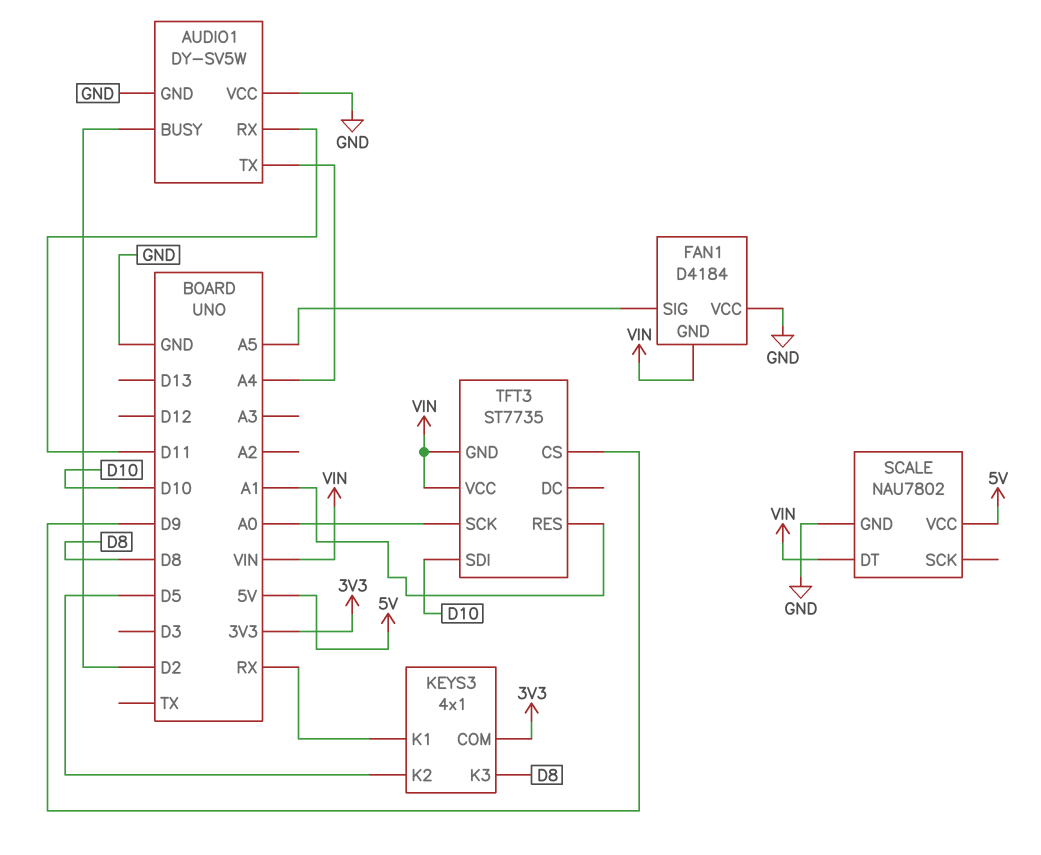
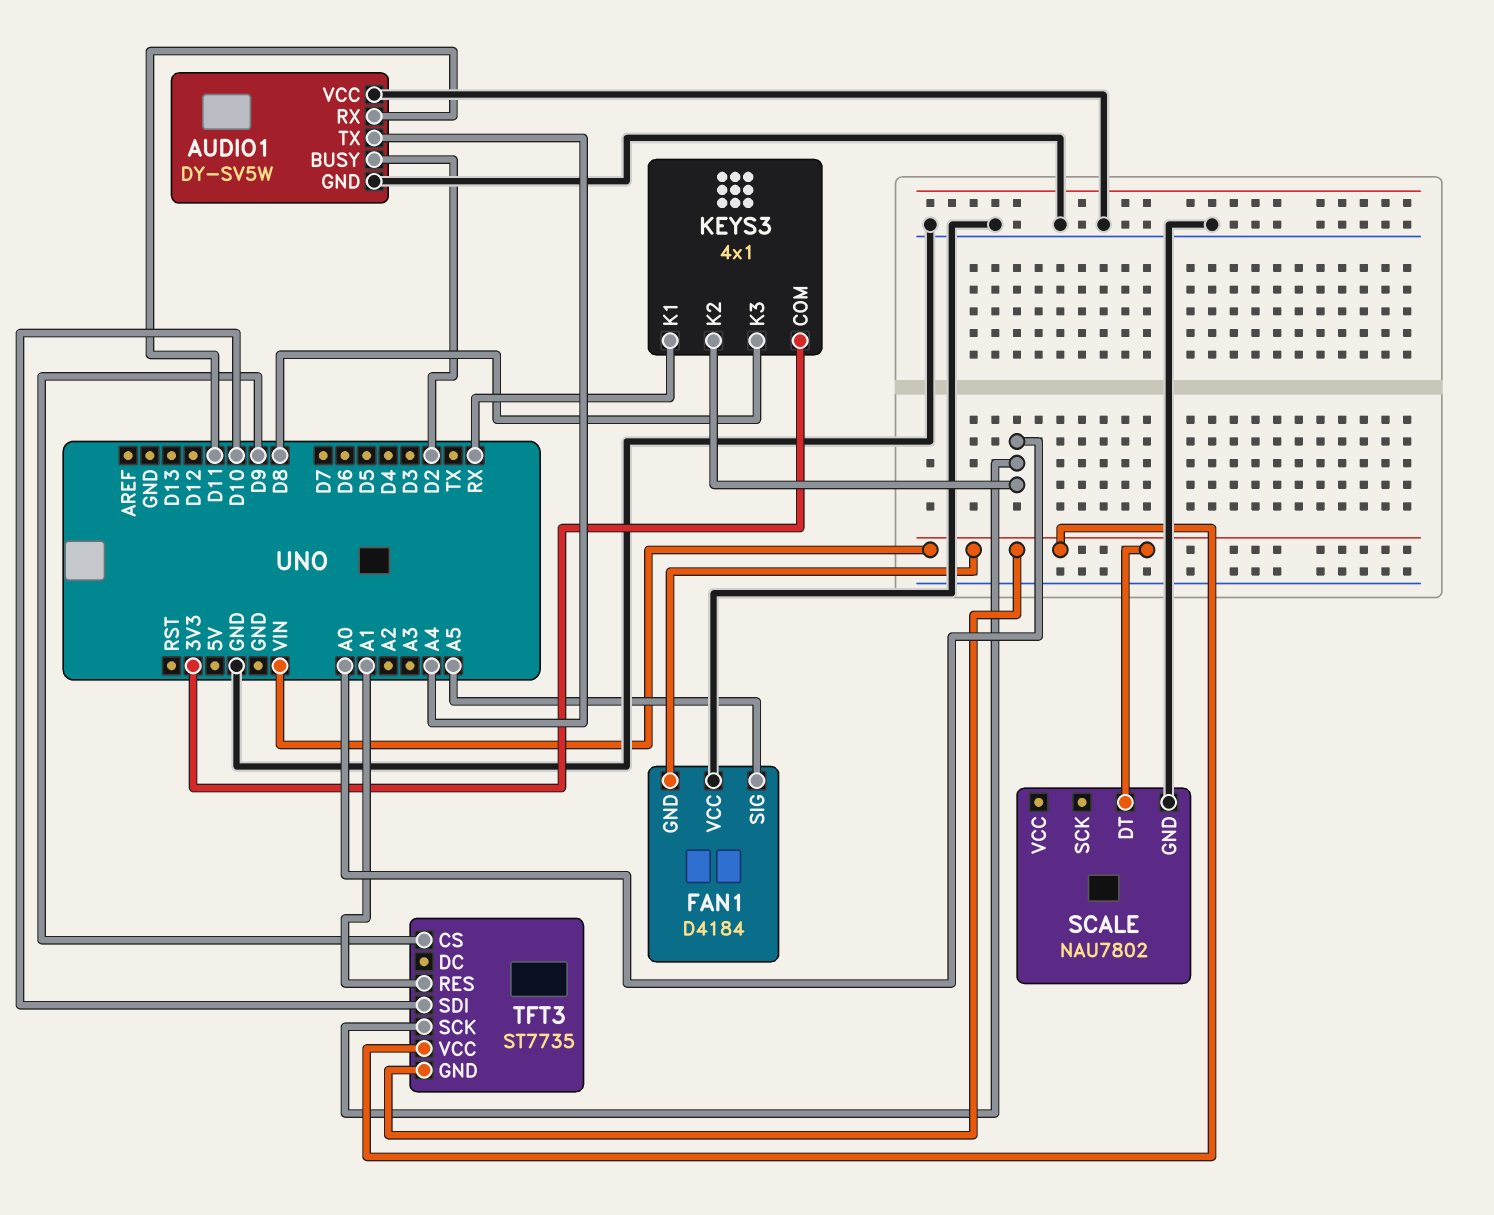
KEYS3 pin K2: D5 -> A0
SCALE pin VCC: 5V -> none

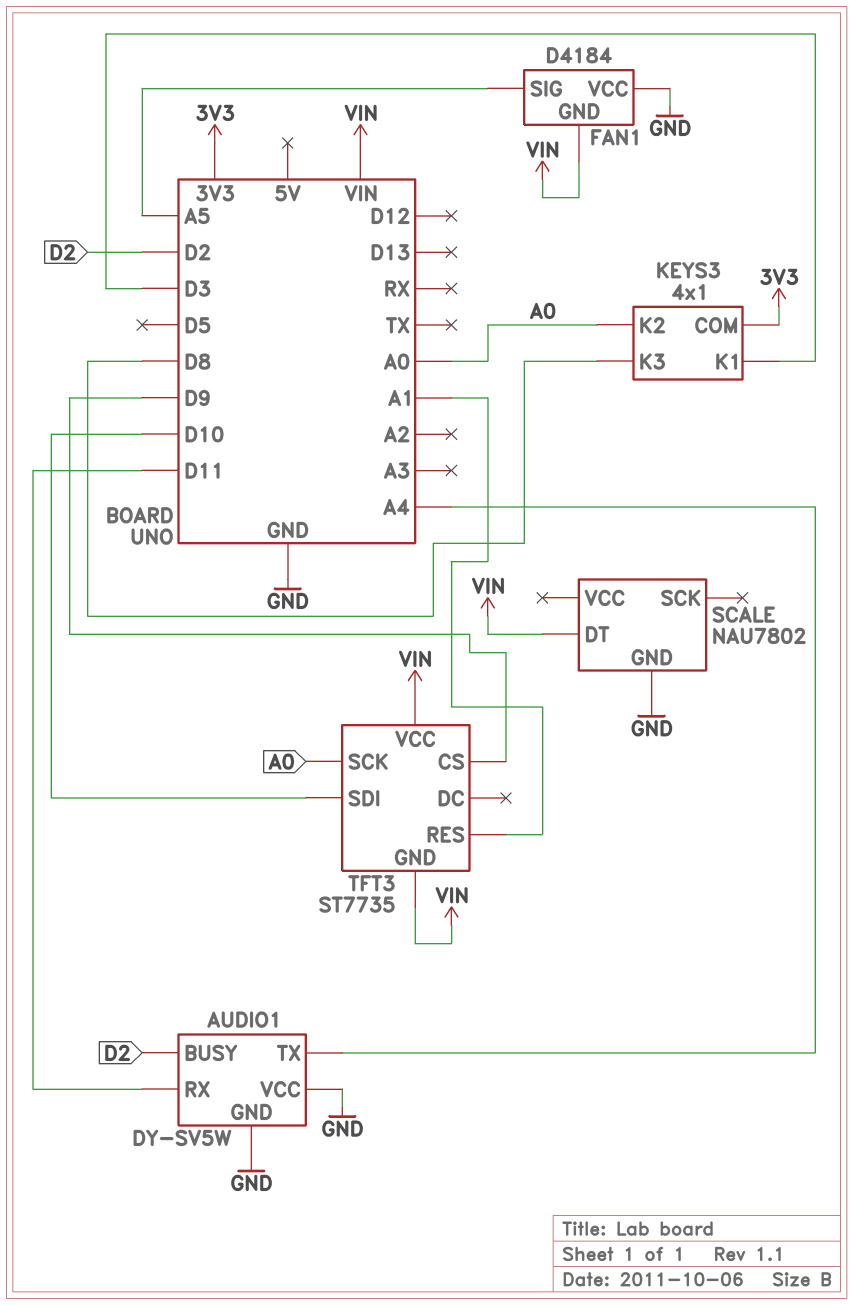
KEYS3 pin K1: RX -> D3

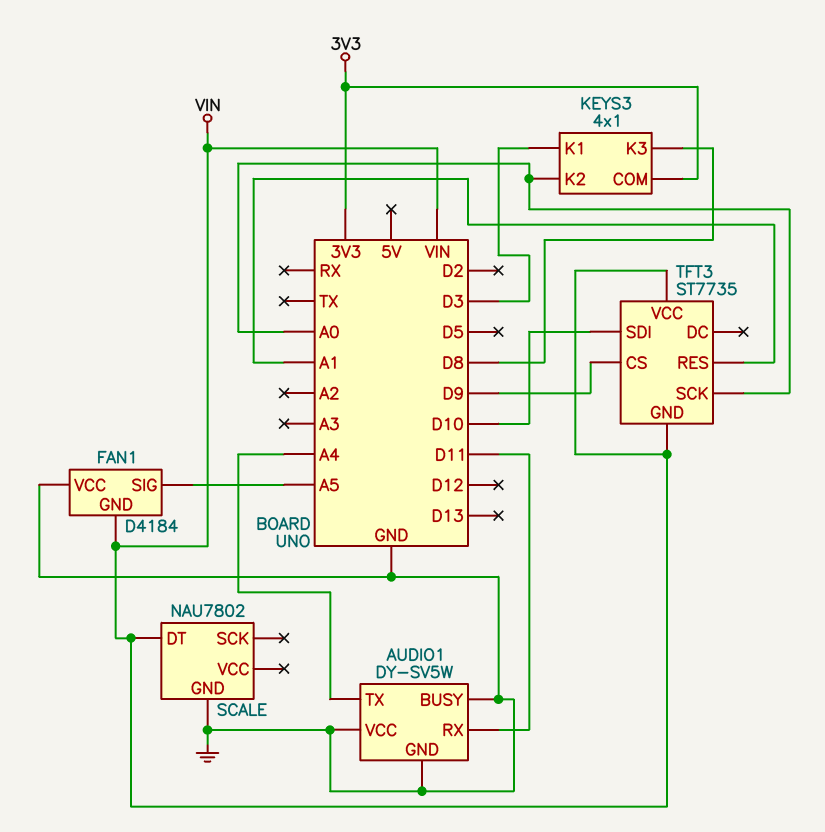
AUDIO1 pin BUSY: D2 -> GND

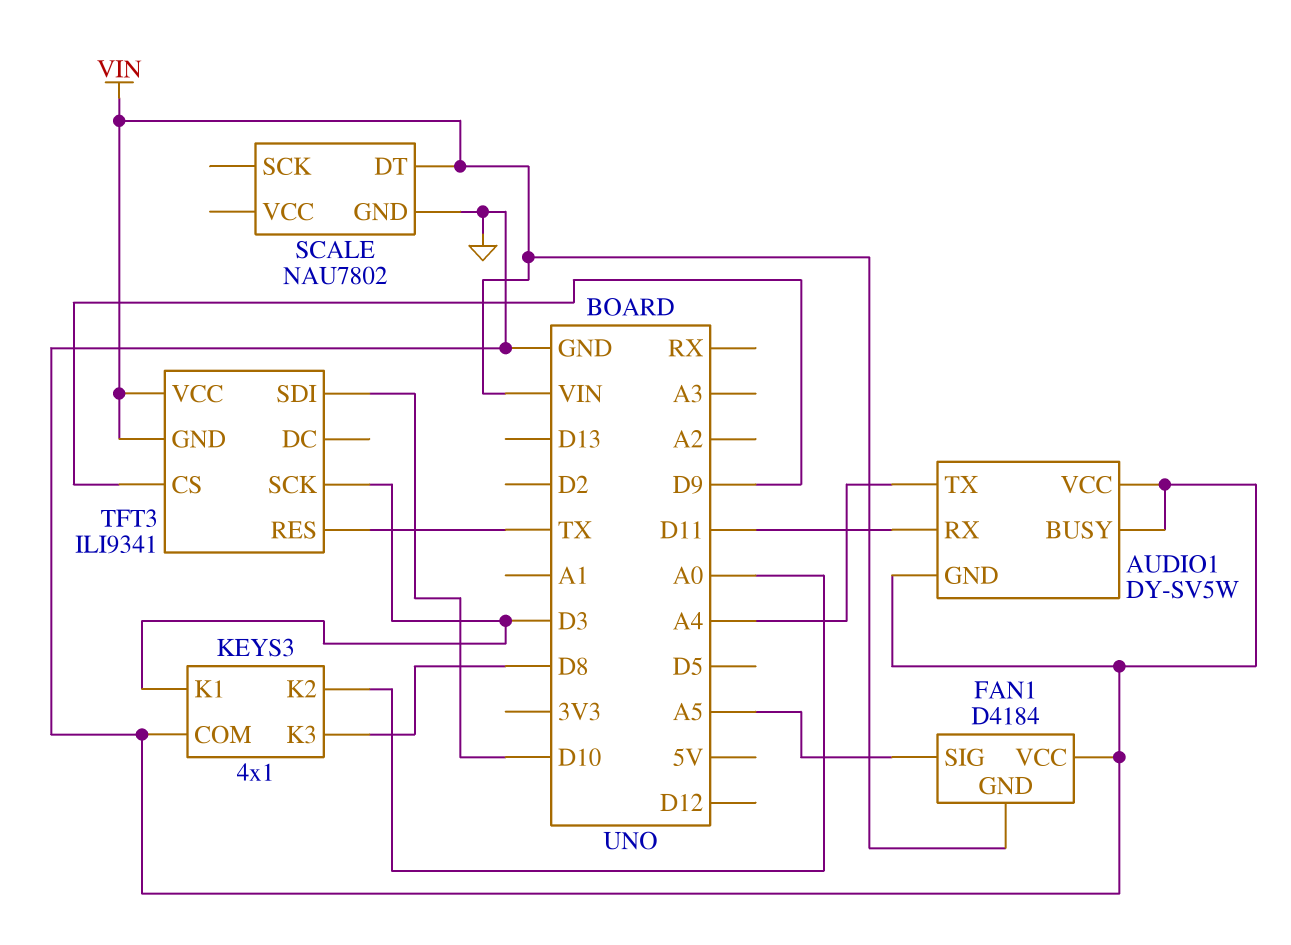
KEYS3 pin COM: 3V3 -> GND
TFT3: ST7735 -> ILI9341
TFT3 pin RES: A1 -> TX
TFT3 pin SCK: A0 -> D3

